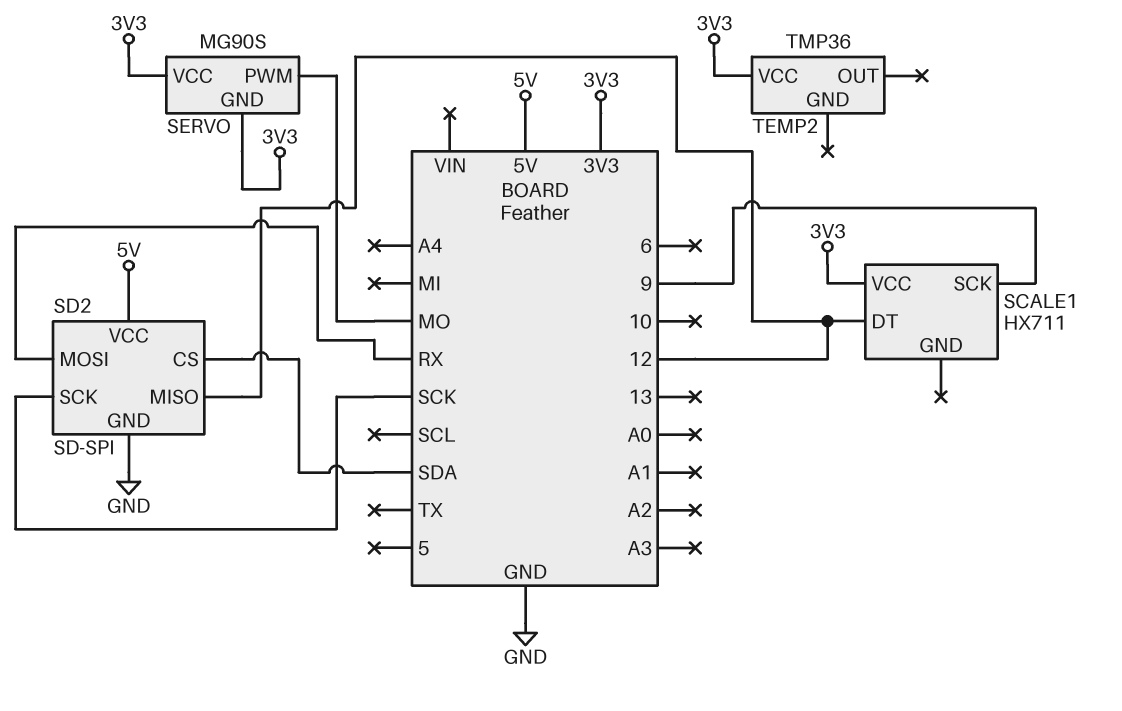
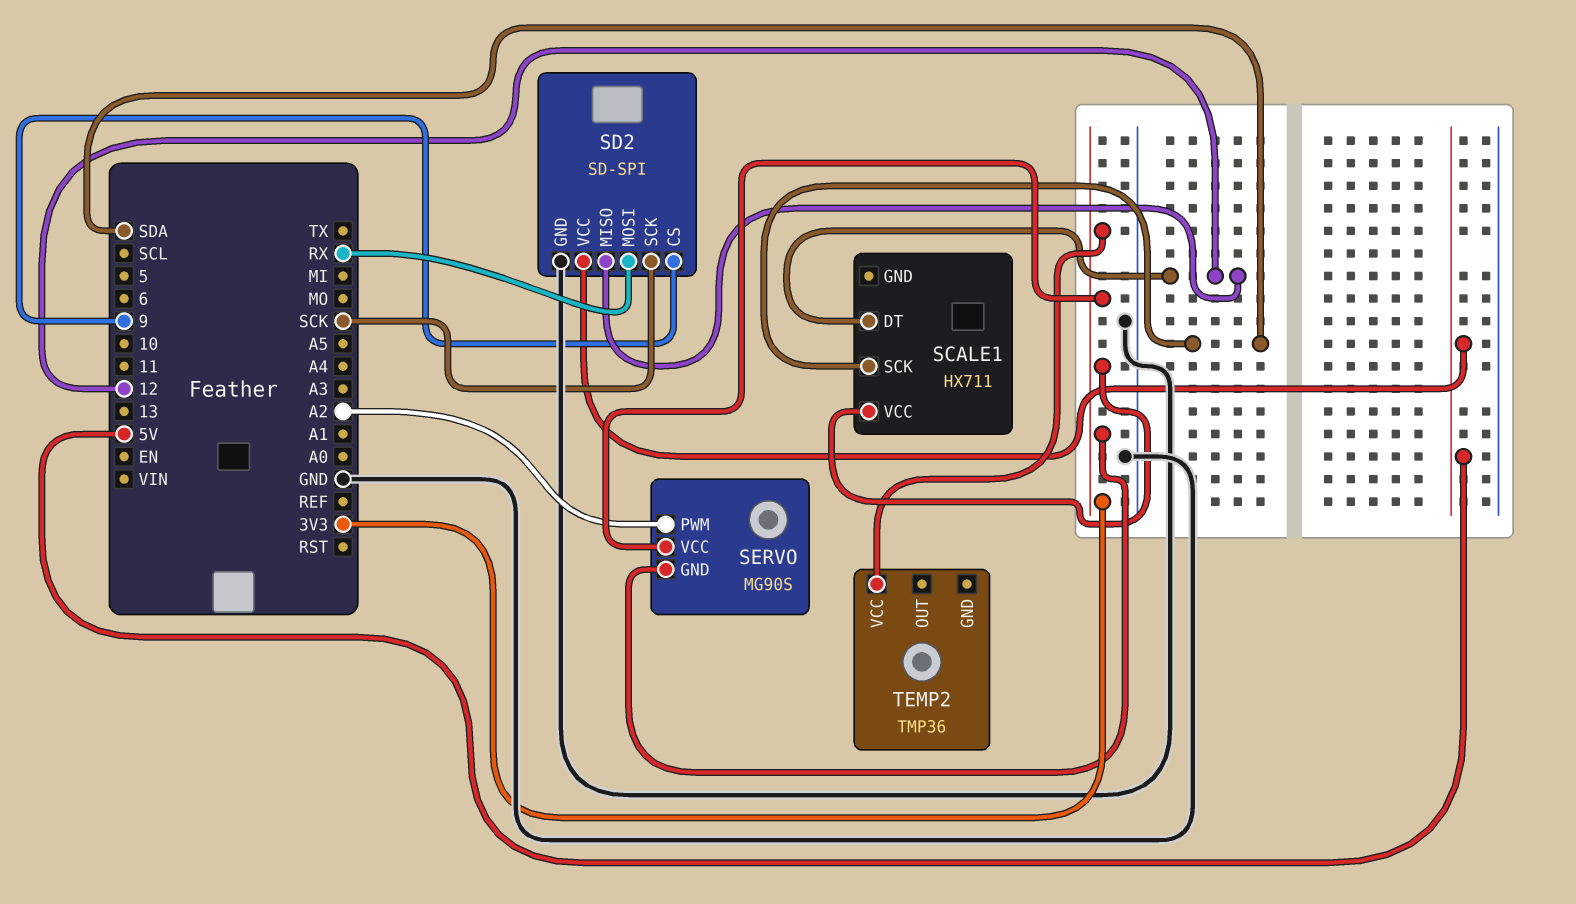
SCALE1 pin SCK: 9 -> SDA
SD2 pin CS: SDA -> 9
SERVO pin PWM: MO -> A2

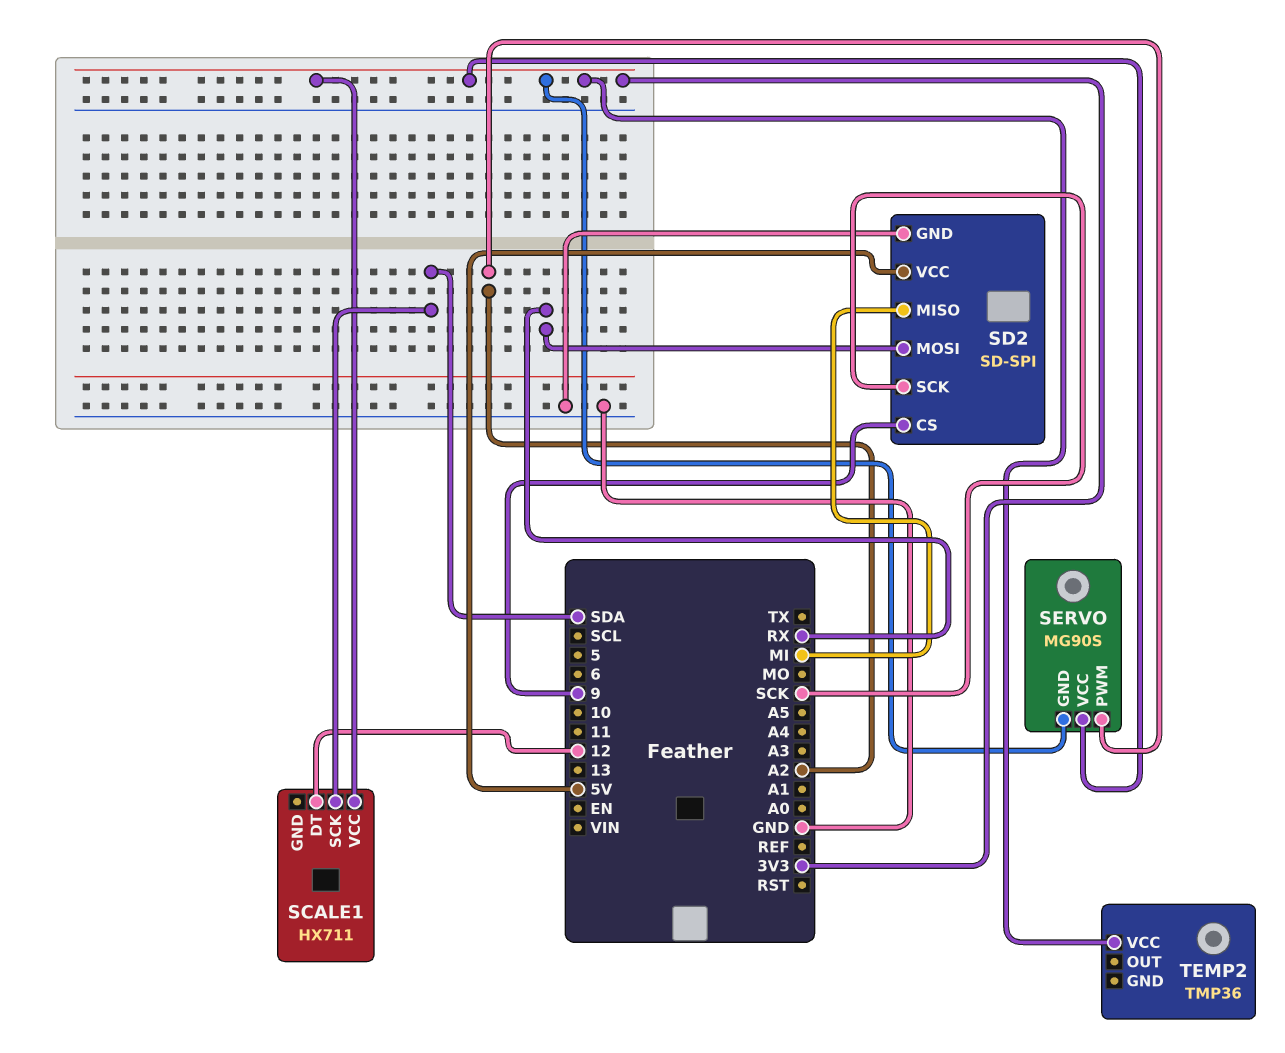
SD2 pin MISO: 12 -> MI

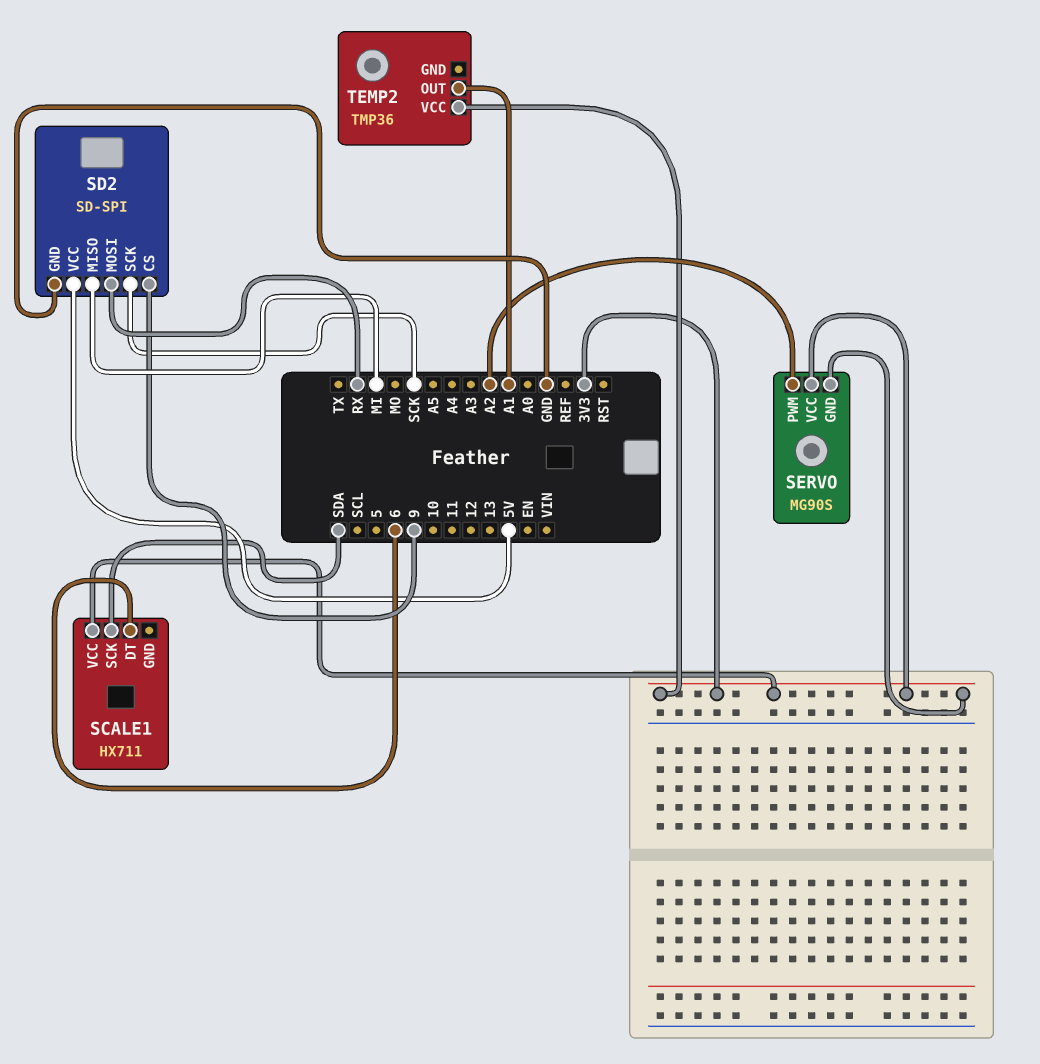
SCALE1 pin DT: 12 -> 6
TEMP2 pin OUT: none -> A1

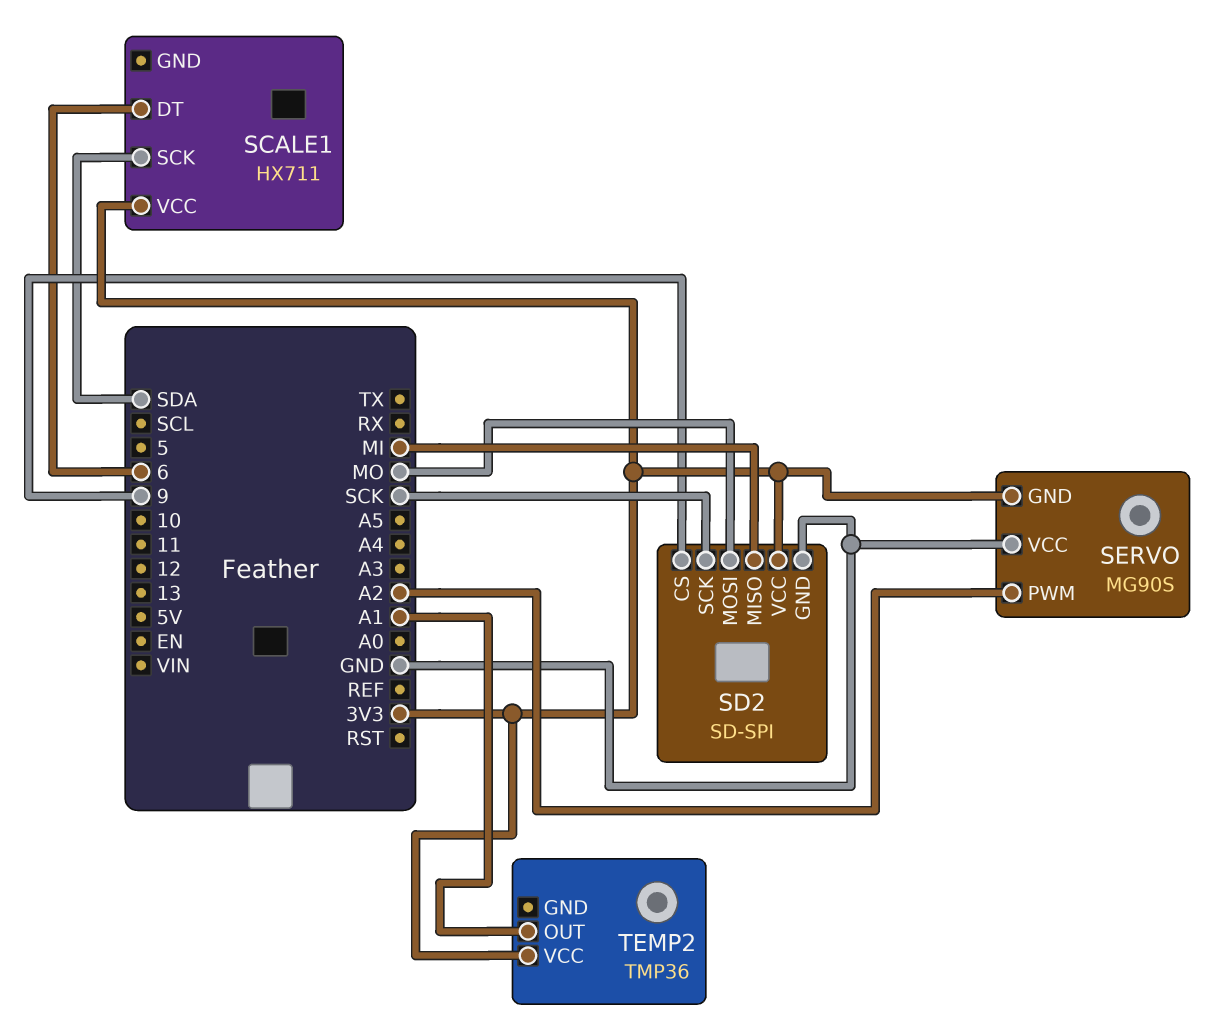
SD2 pin MOSI: RX -> MO
SD2 pin VCC: 5V -> 3V3
SERVO pin VCC: 3V3 -> GND

